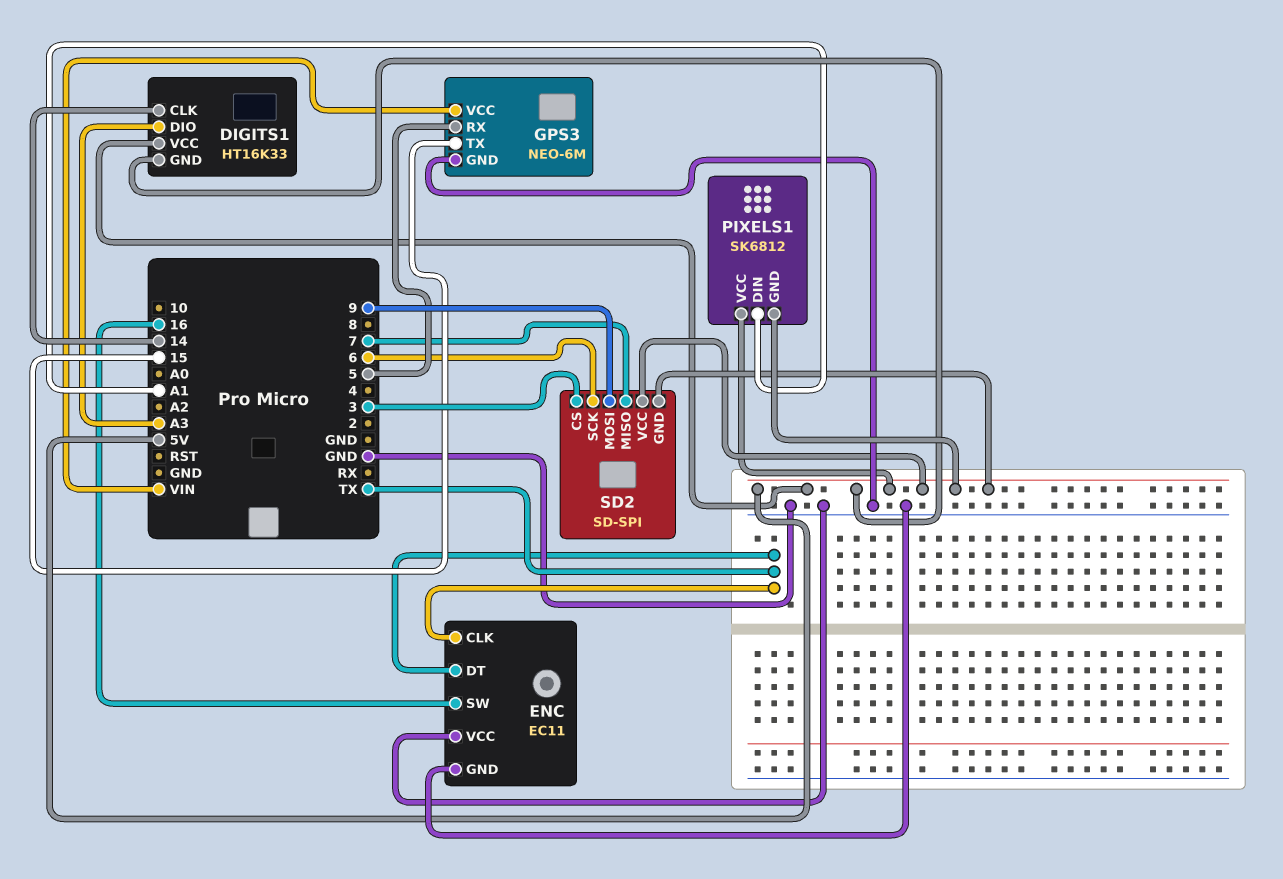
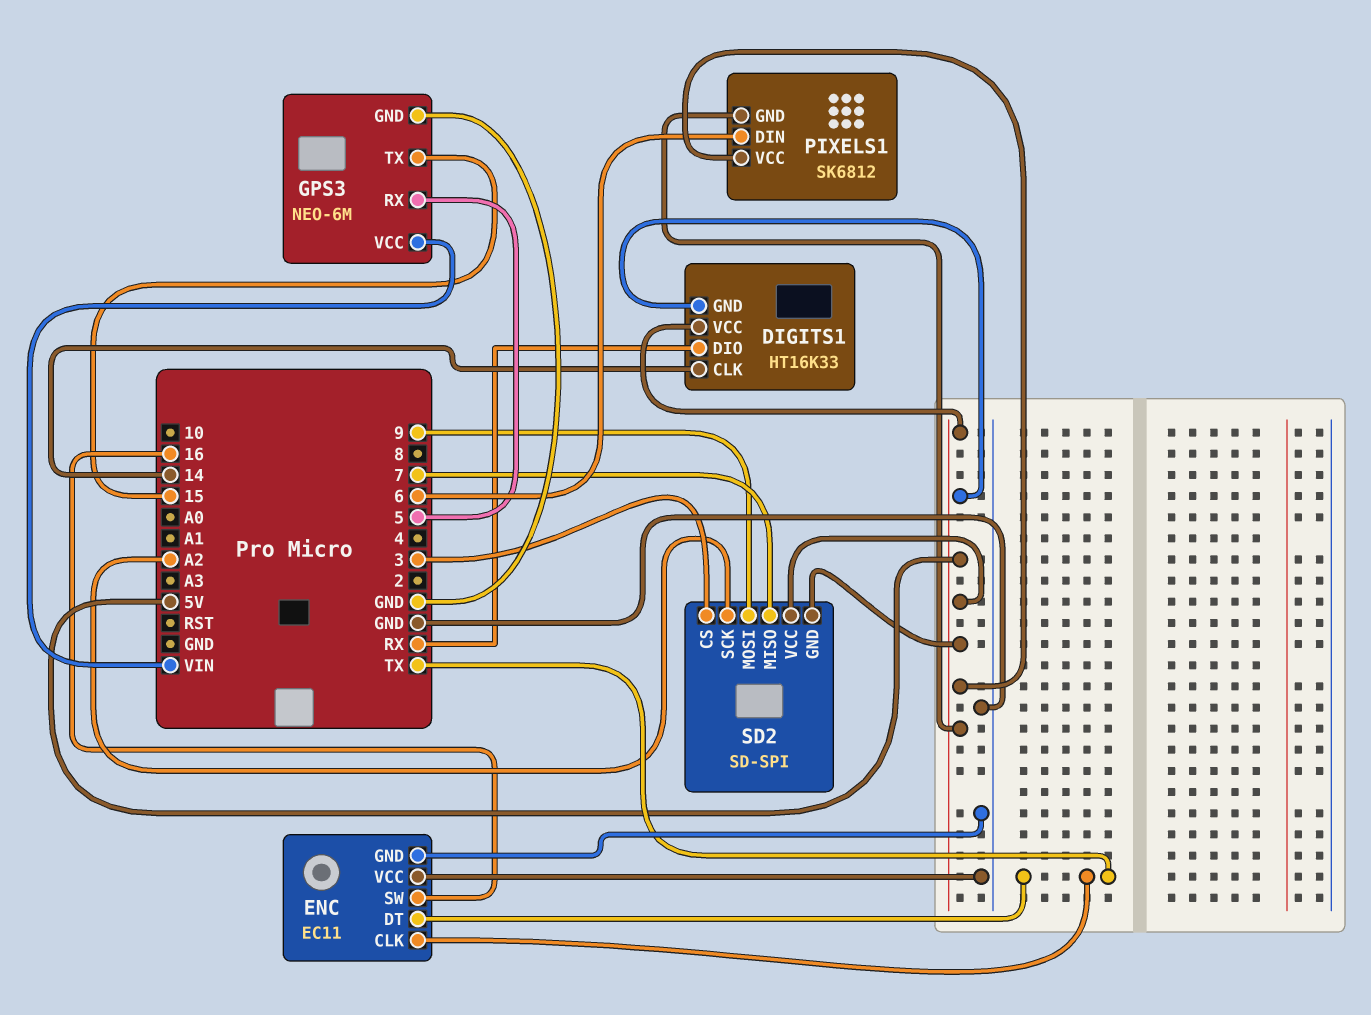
DIGITS1 pin DIO: A3 -> RX
PIXELS1 pin DIN: A1 -> 6
SD2 pin SCK: 6 -> A2

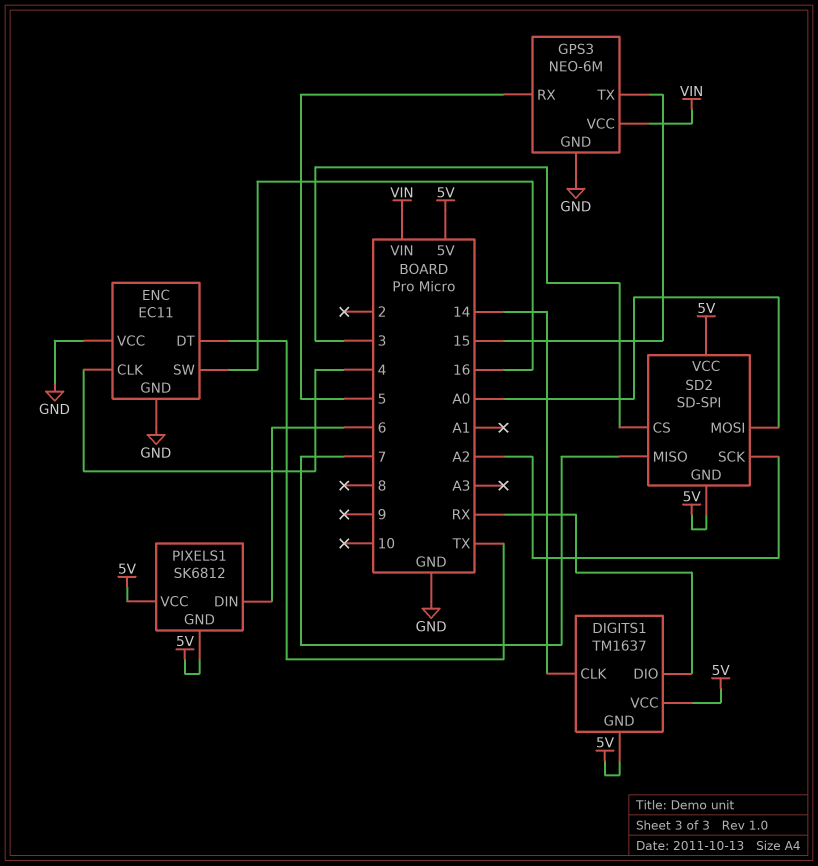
DIGITS1: HT16K33 -> TM1637
ENC pin CLK: TX -> 4
SD2 pin MOSI: 9 -> A0

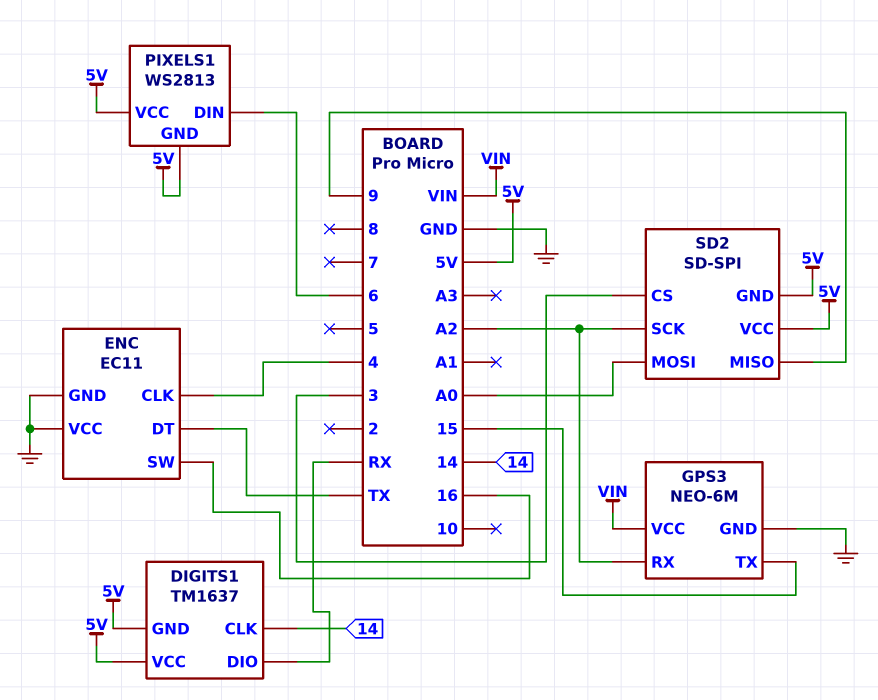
GPS3 pin RX: 5 -> A2
PIXELS1: SK6812 -> WS2813
SD2 pin MISO: 7 -> 9

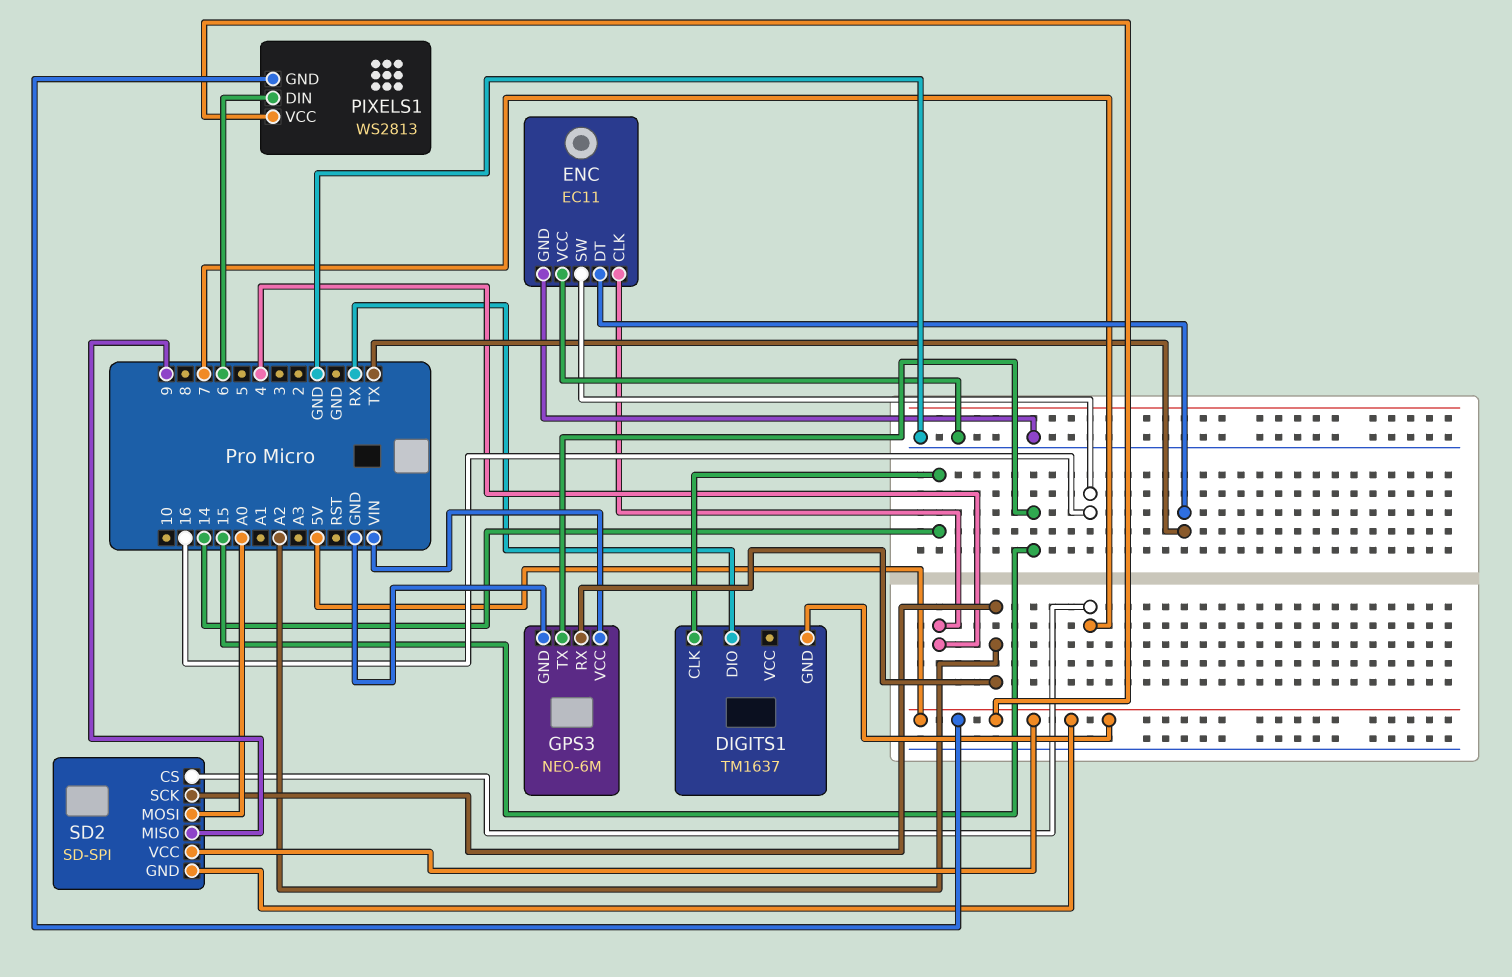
DIGITS1 pin VCC: 5V -> none
SD2 pin CS: 3 -> 7

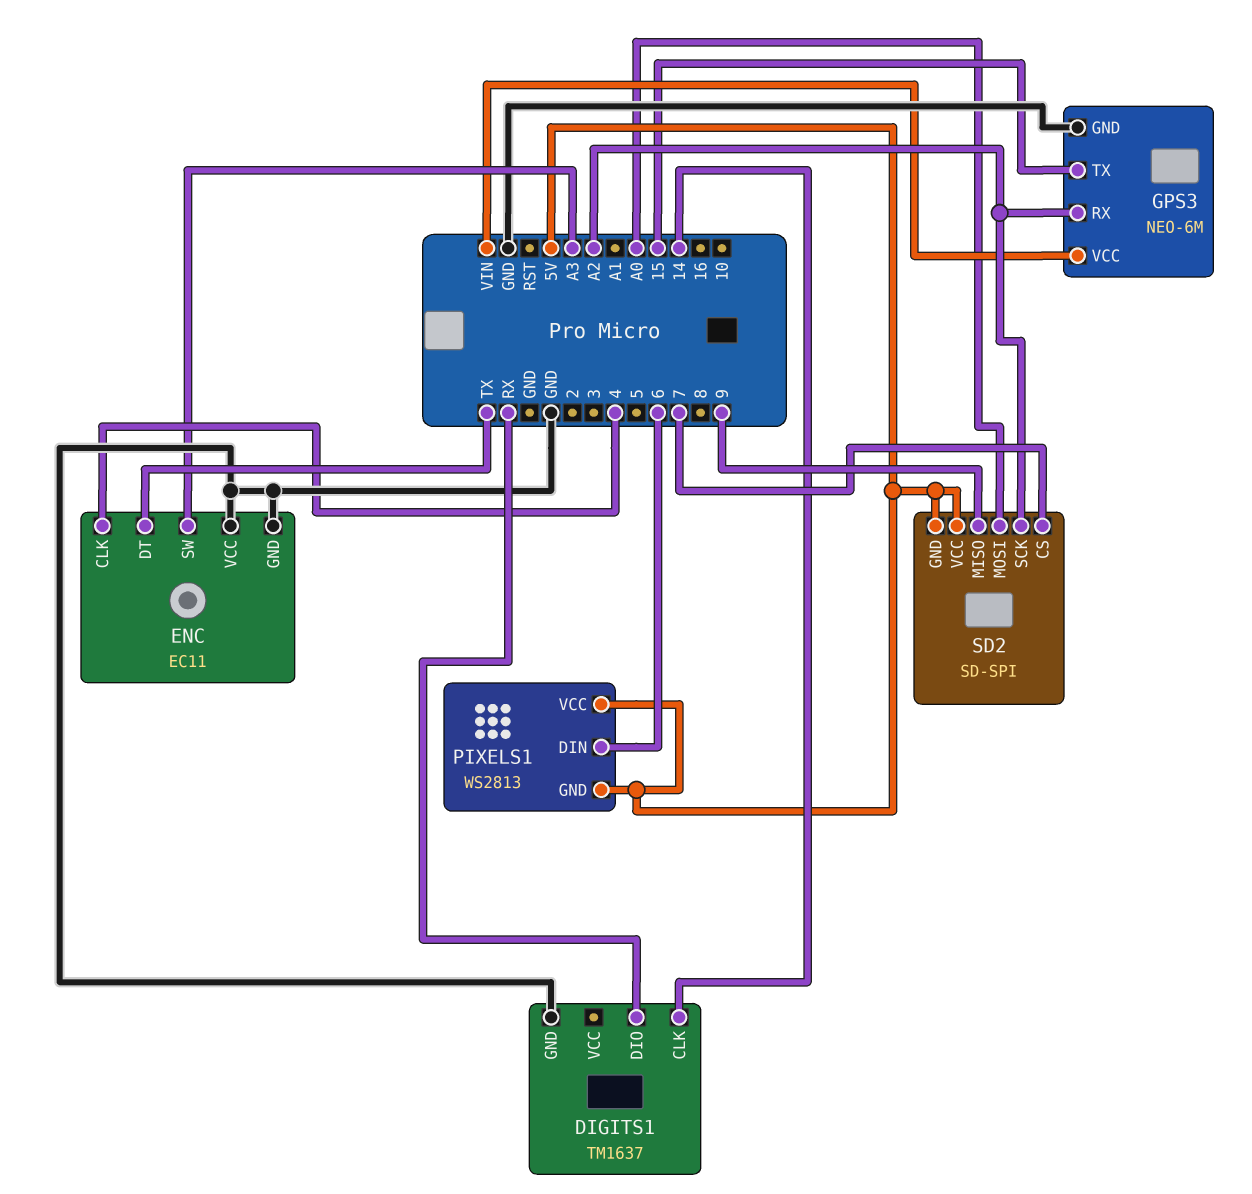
DIGITS1 pin GND: 5V -> GND
ENC pin SW: 16 -> A3

